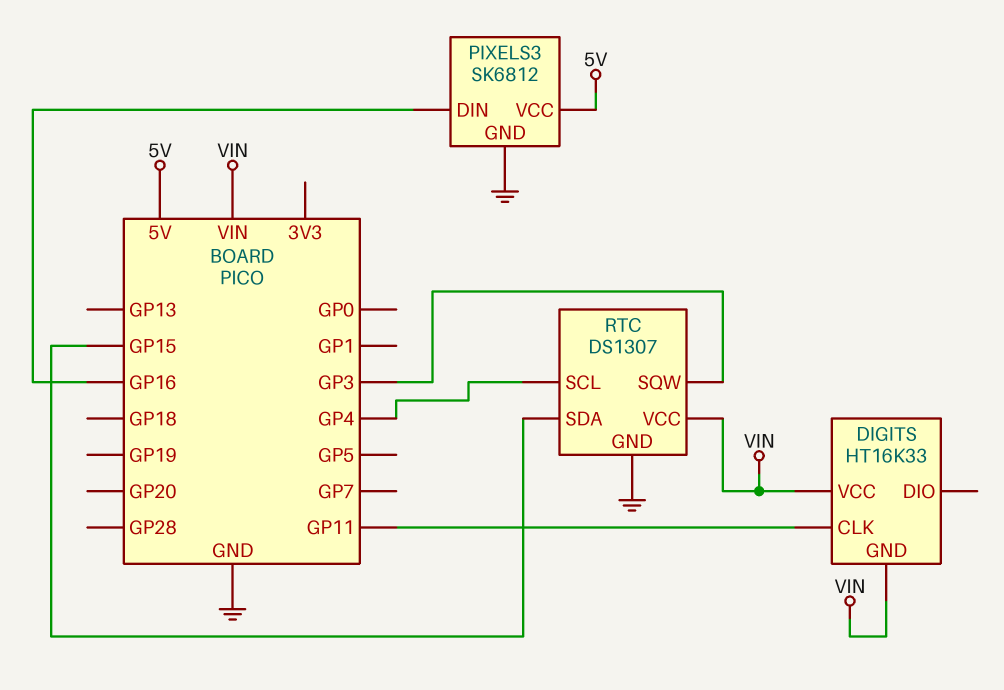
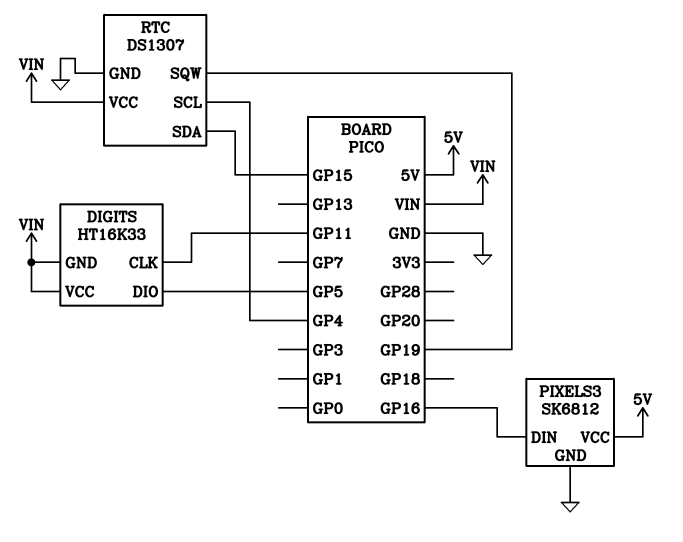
DIGITS pin DIO: none -> GP5
RTC pin SQW: GP3 -> GP19

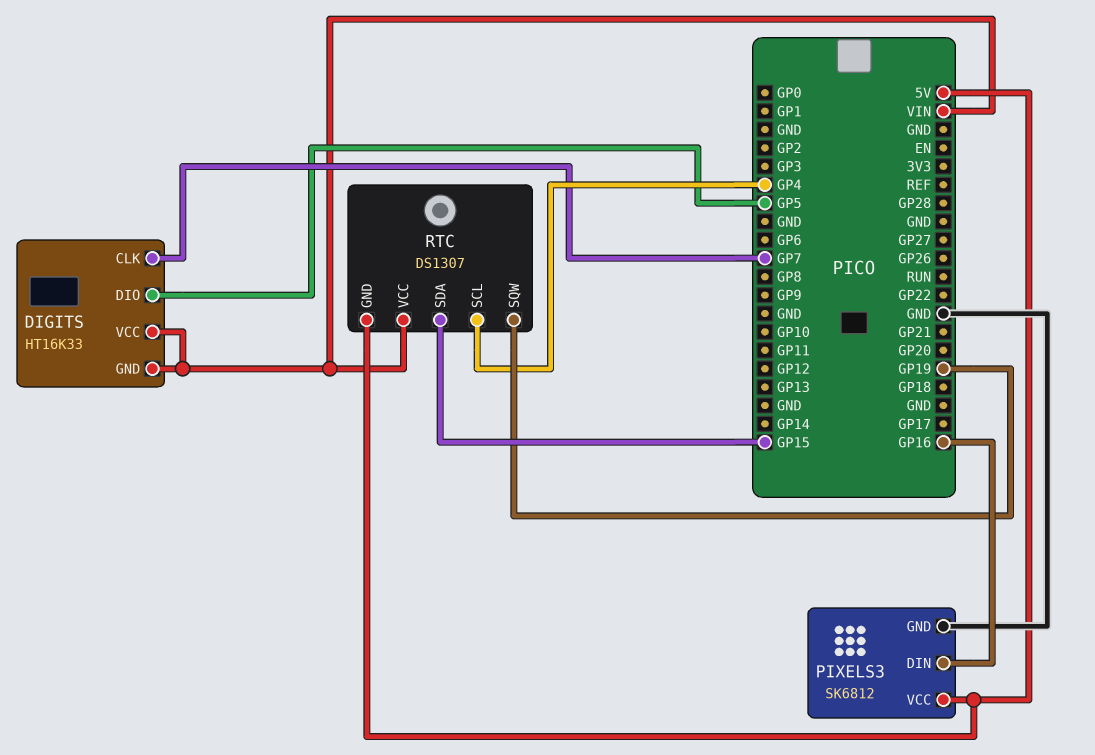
DIGITS pin CLK: GP11 -> GP7
RTC pin GND: GND -> 5V

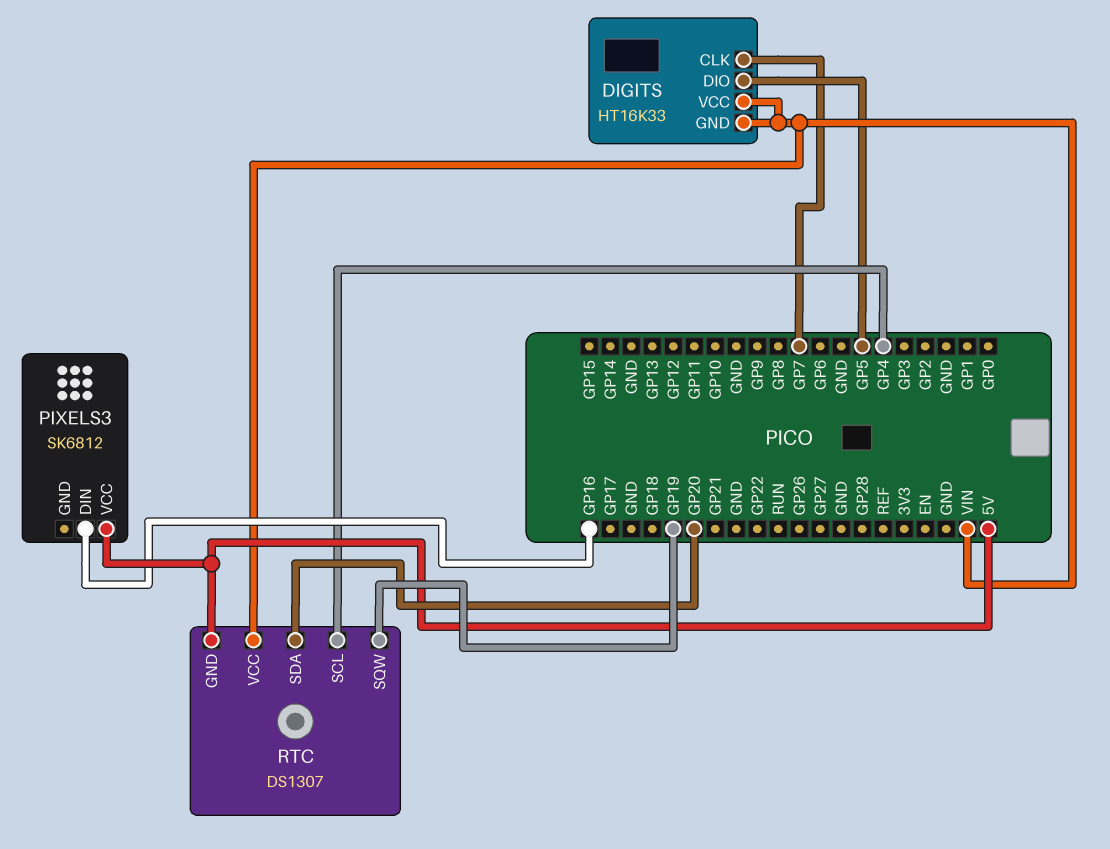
PIXELS3 pin GND: GND -> none
RTC pin SDA: GP15 -> GP20

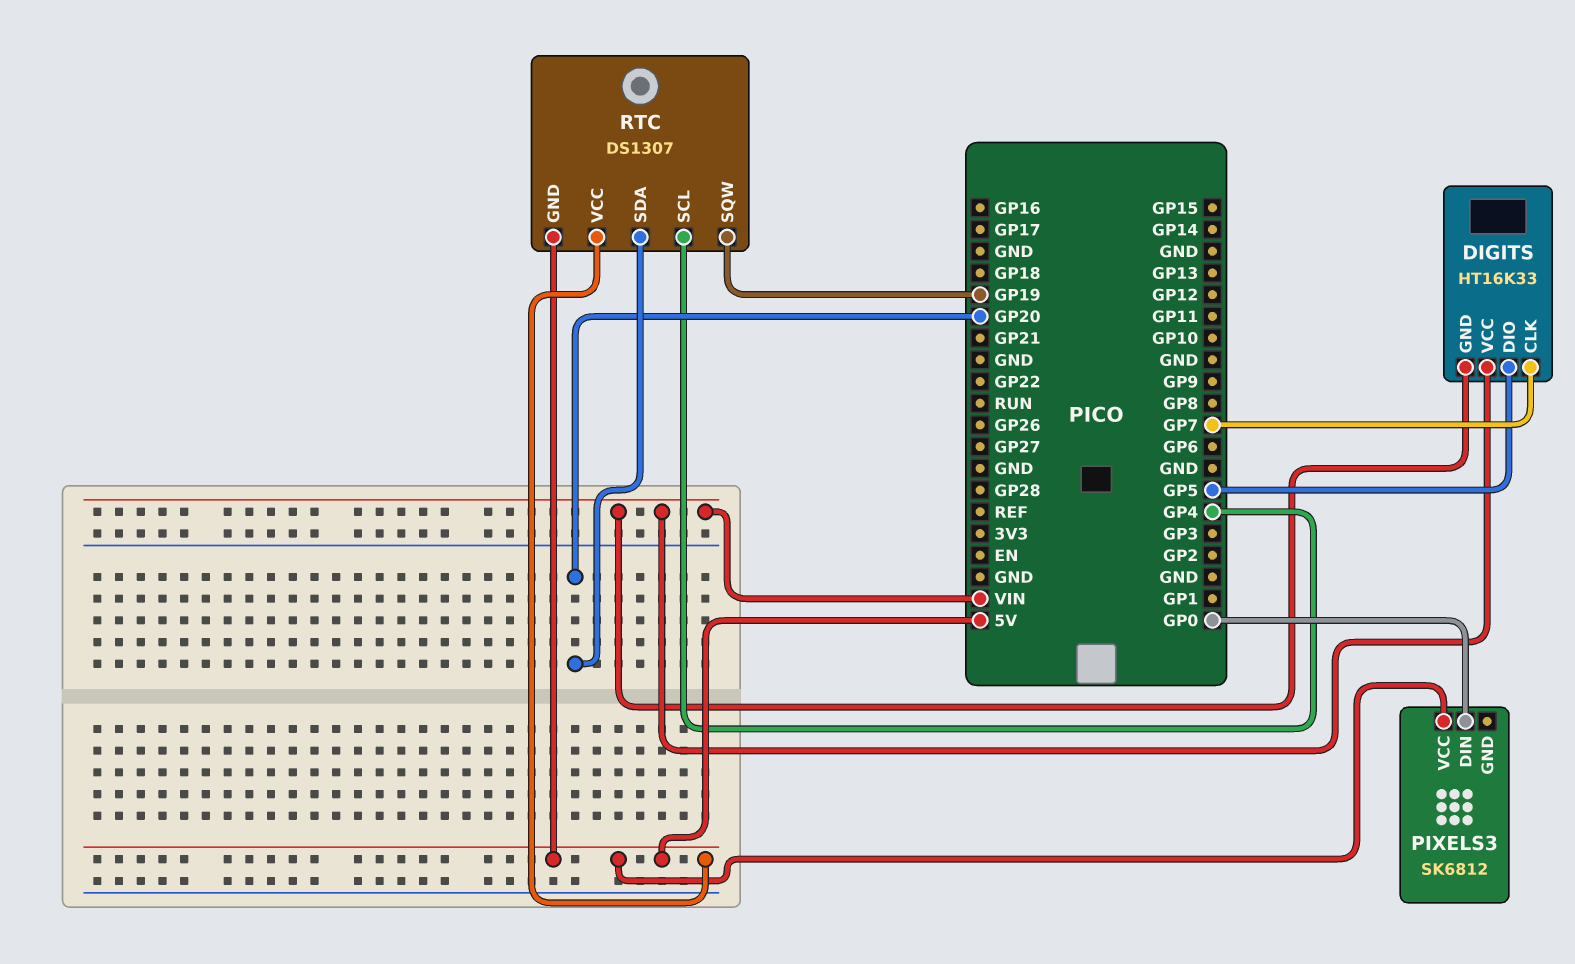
PIXELS3 pin DIN: GP16 -> GP0
RTC pin VCC: VIN -> 5V

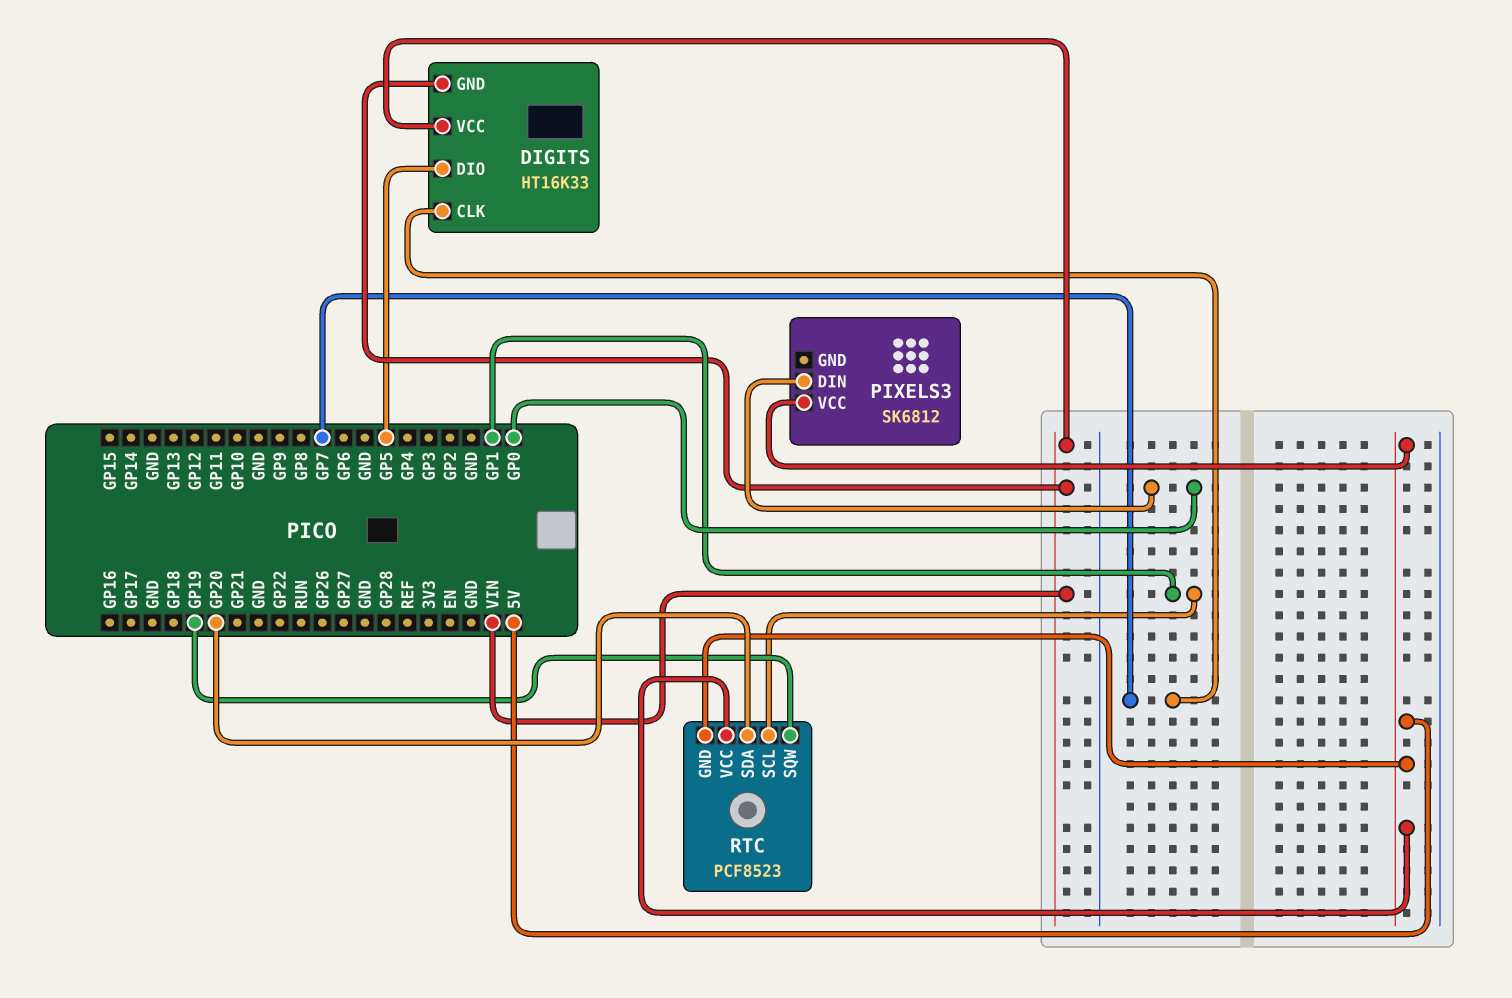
RTC: DS1307 -> PCF8523
RTC pin SCL: GP4 -> GP1

